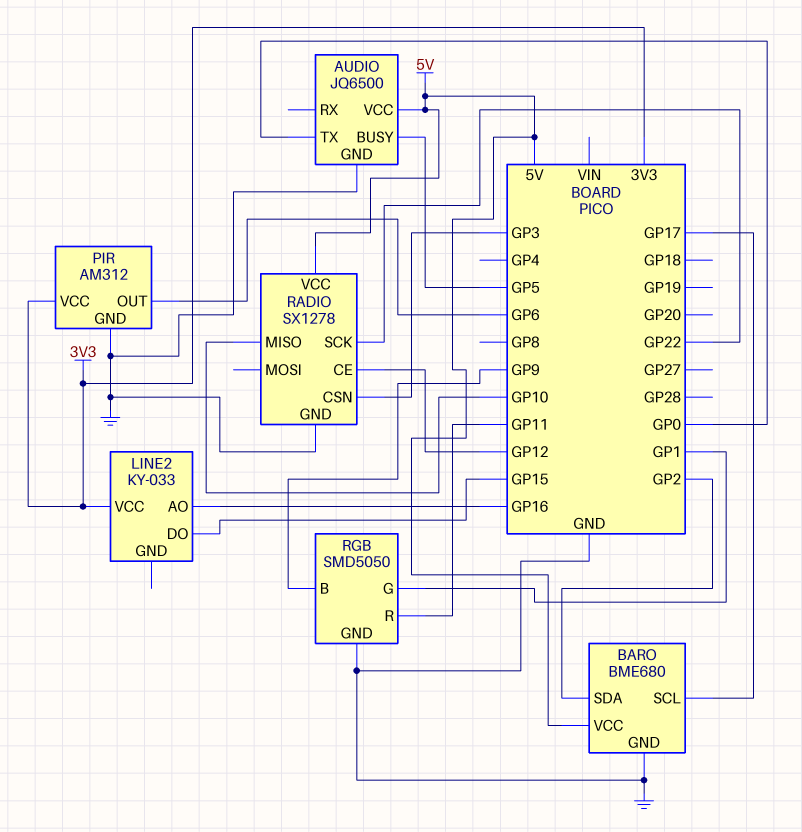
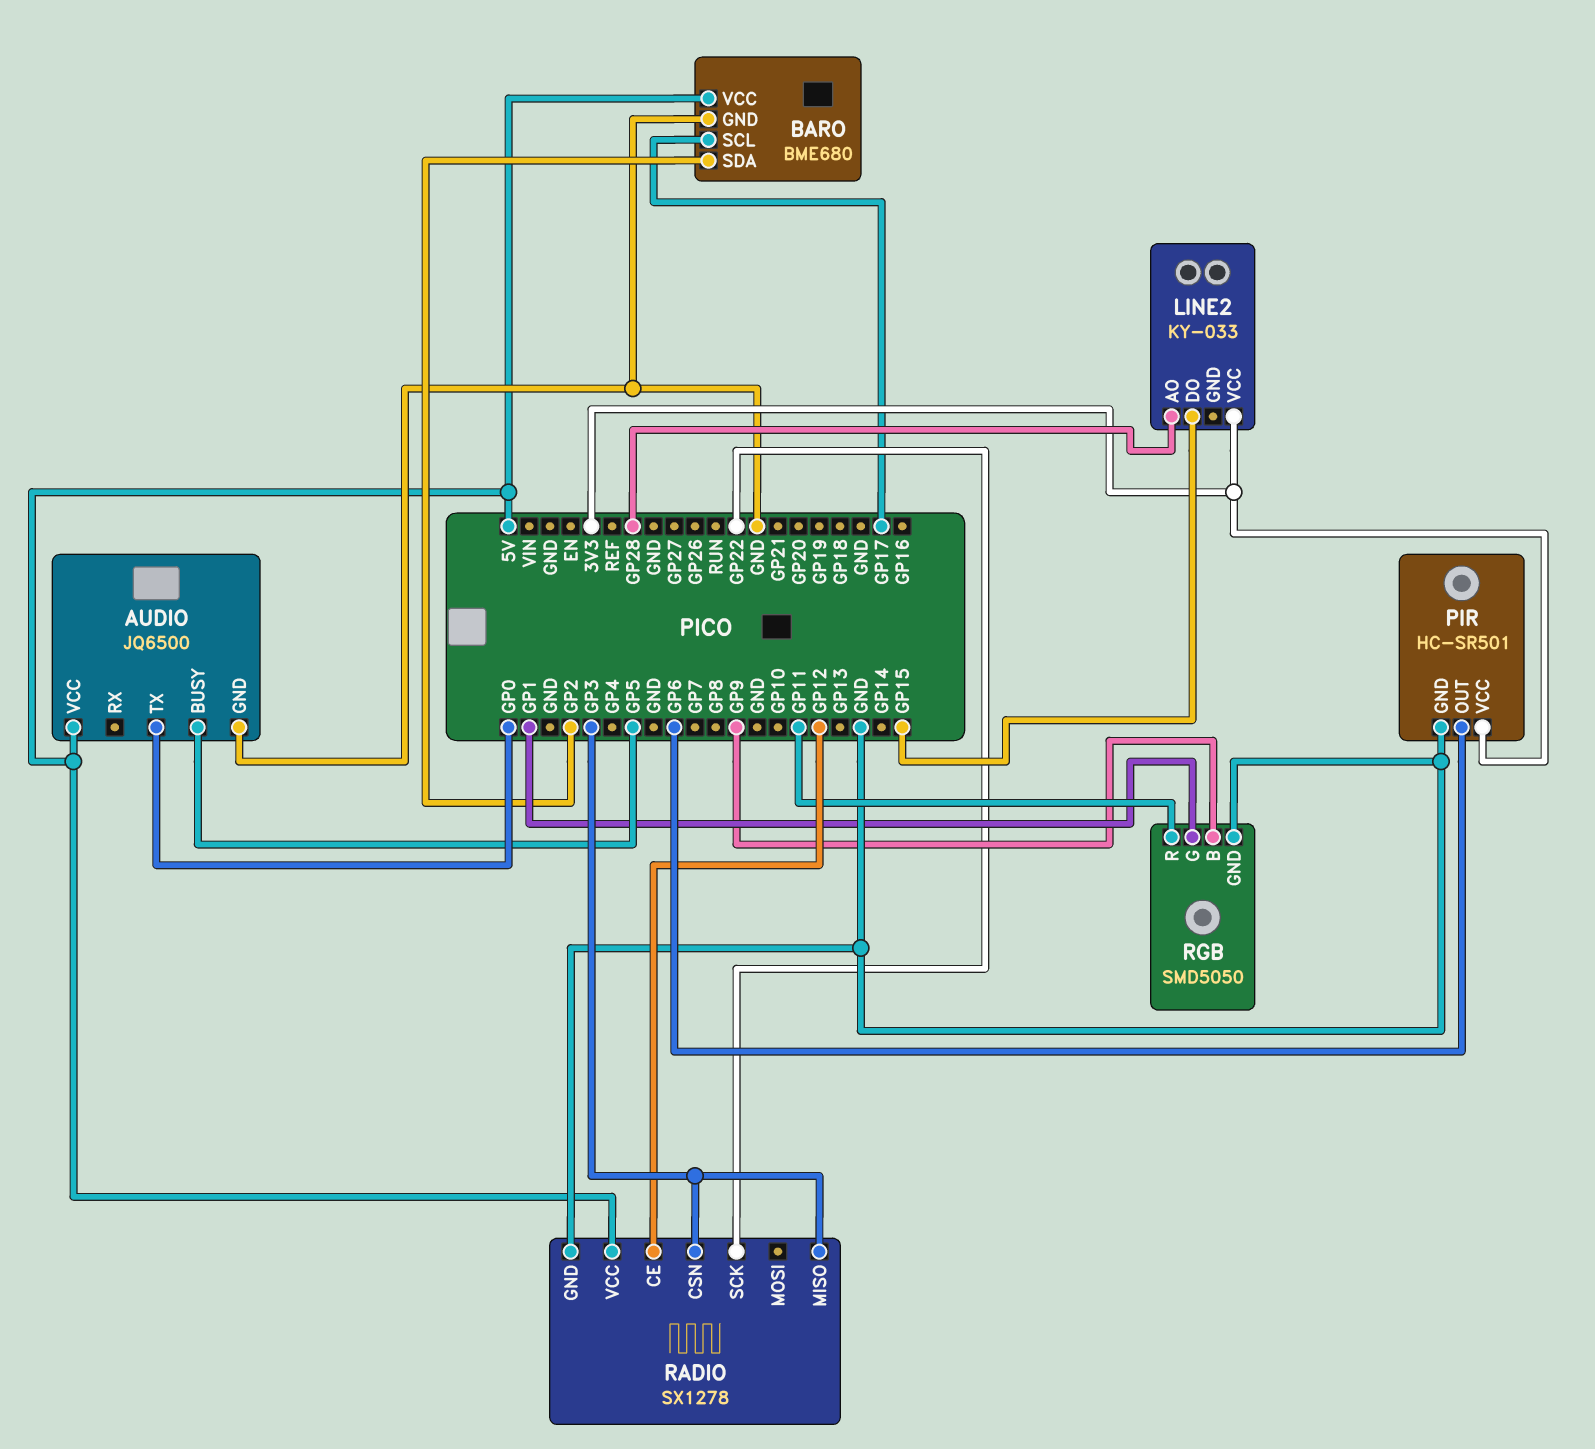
LINE2 pin AO: GP16 -> GP28
PIR: AM312 -> HC-SR501
RADIO pin MISO: GP10 -> GP3

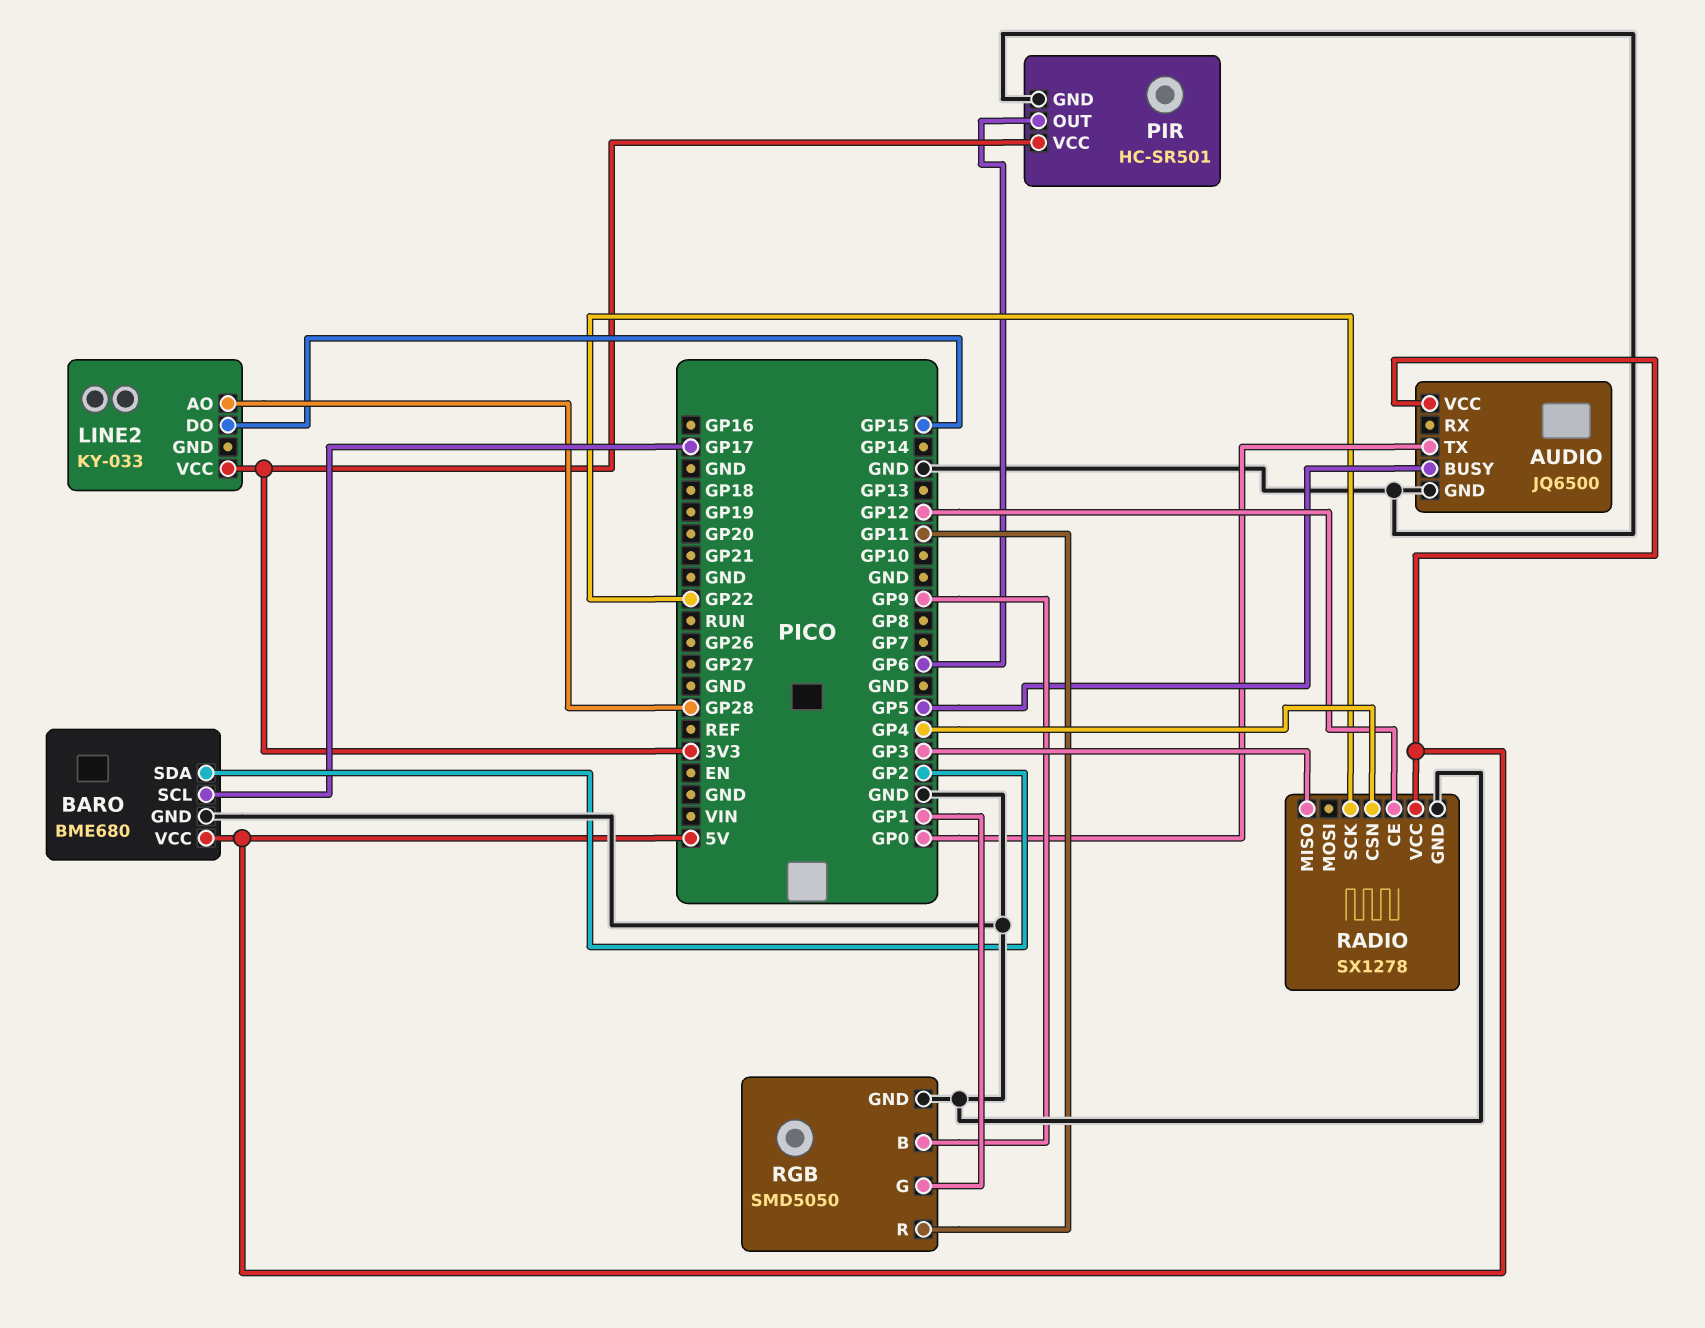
RADIO pin CSN: GP3 -> GP4

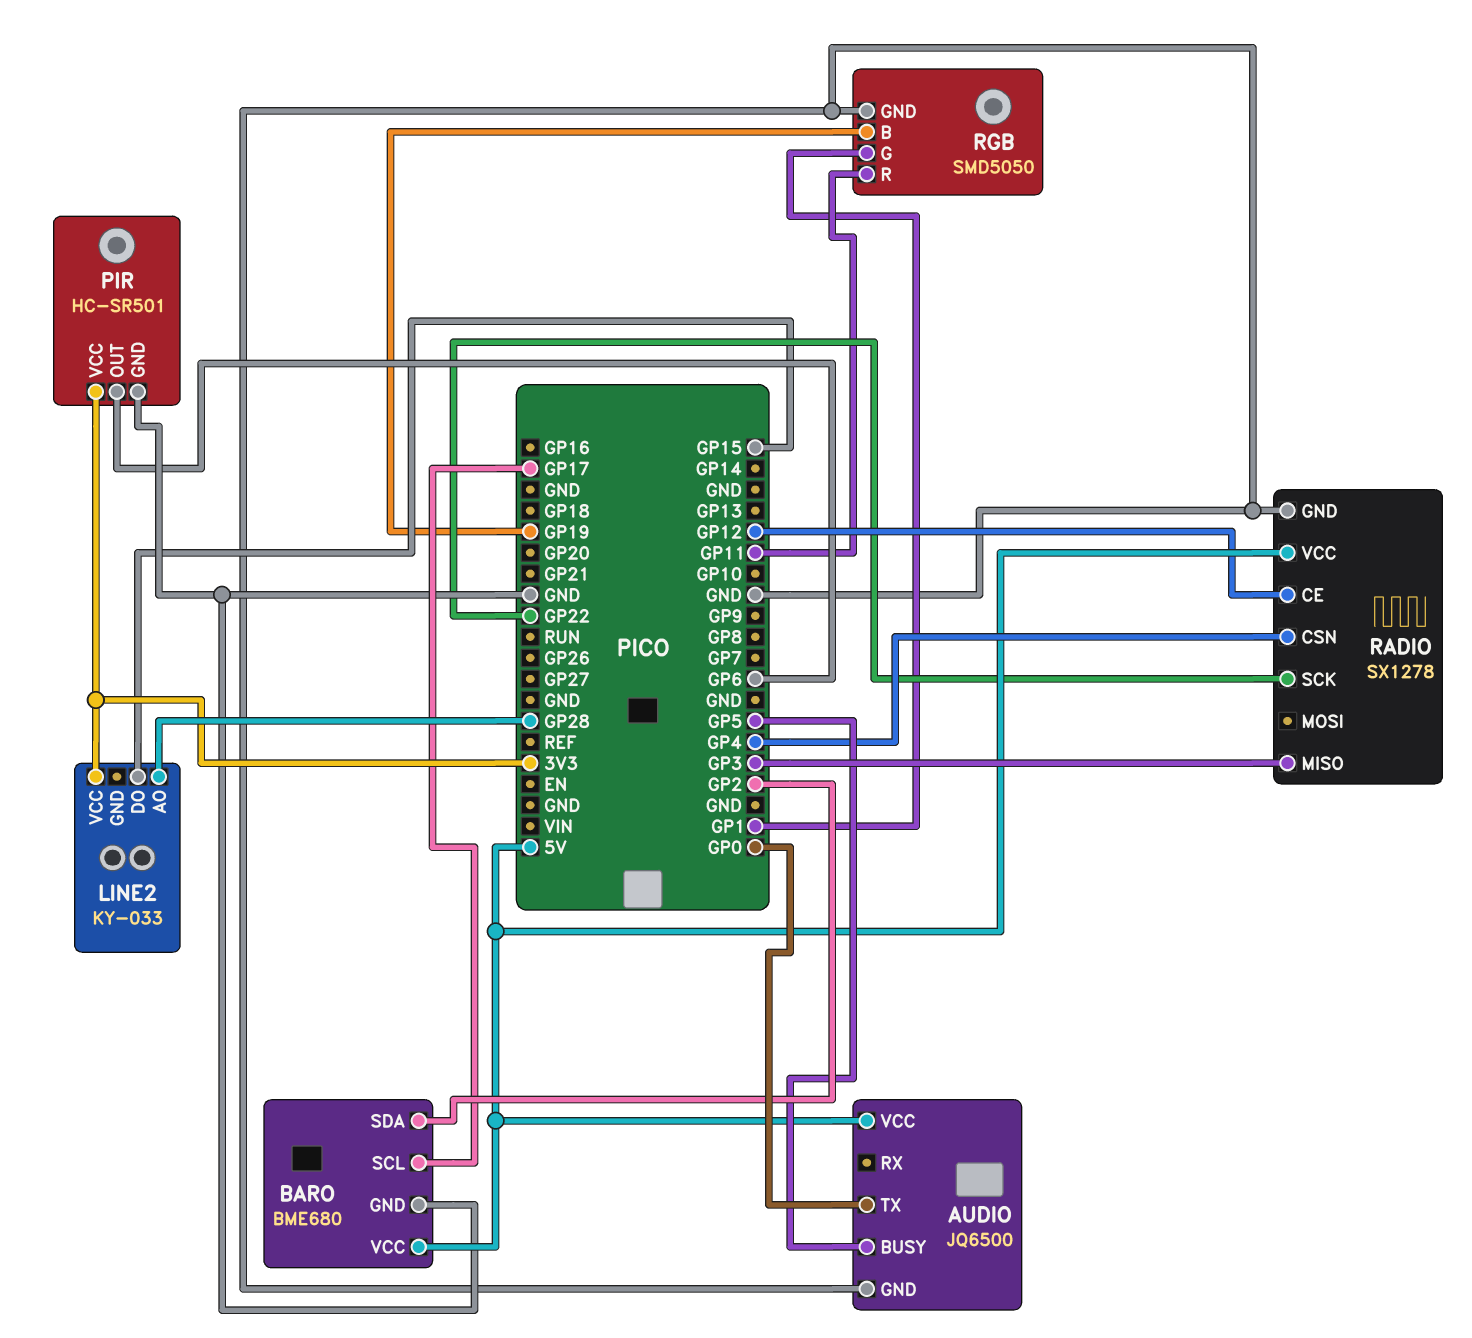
RGB pin B: GP9 -> GP19

